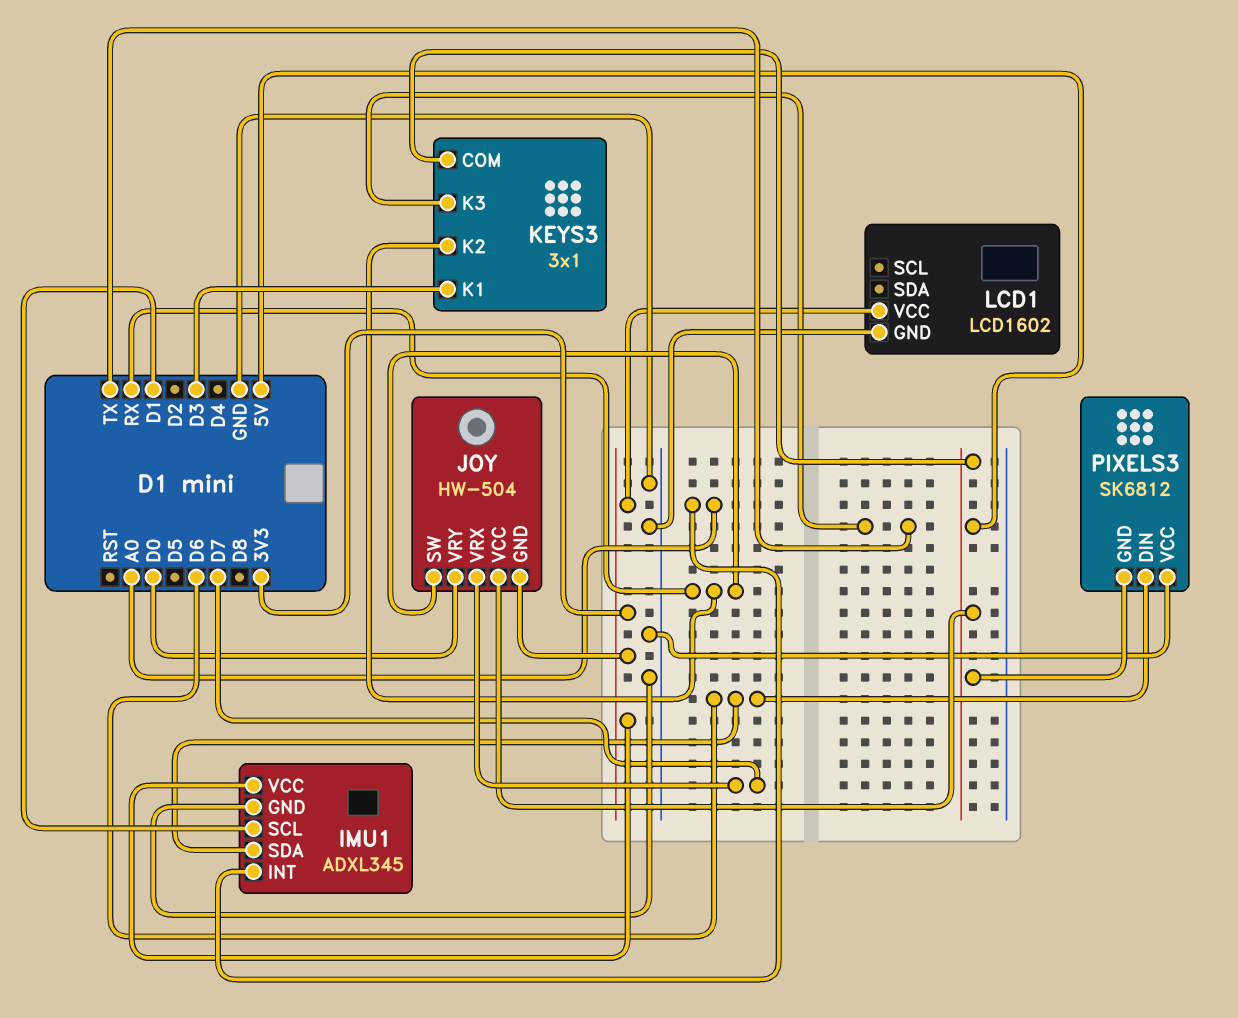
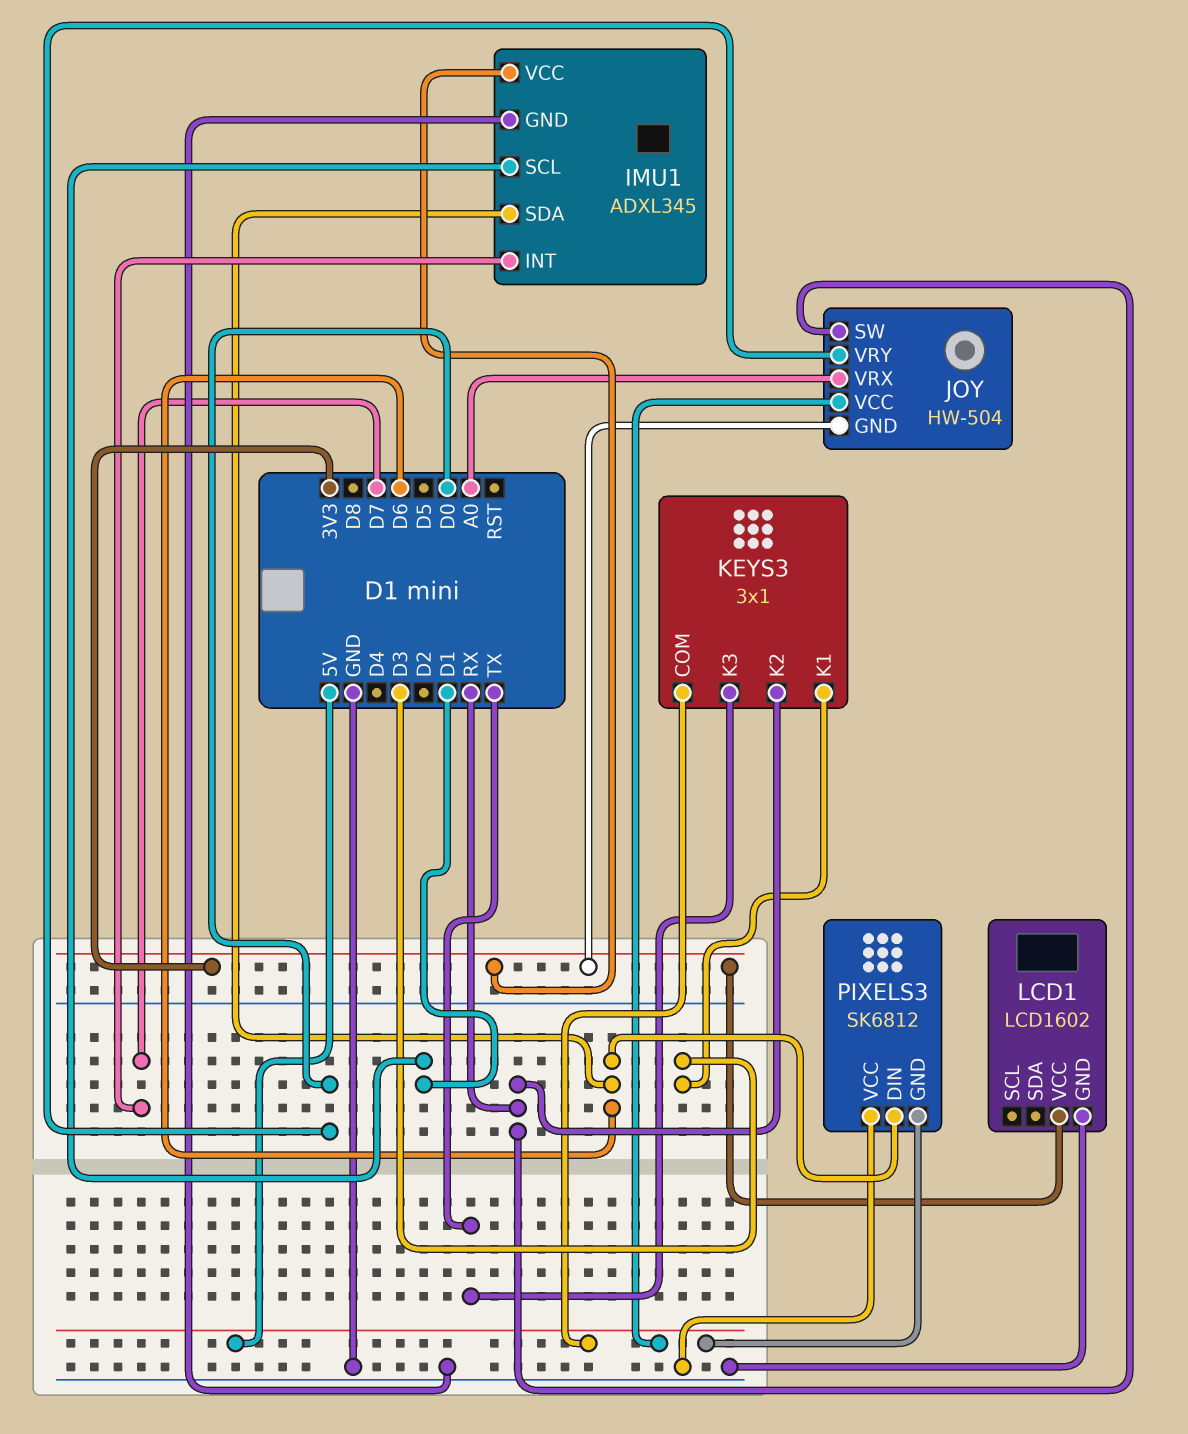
IMU1 pin INT: A0 -> D7
JOY pin VRX: D7 -> A0

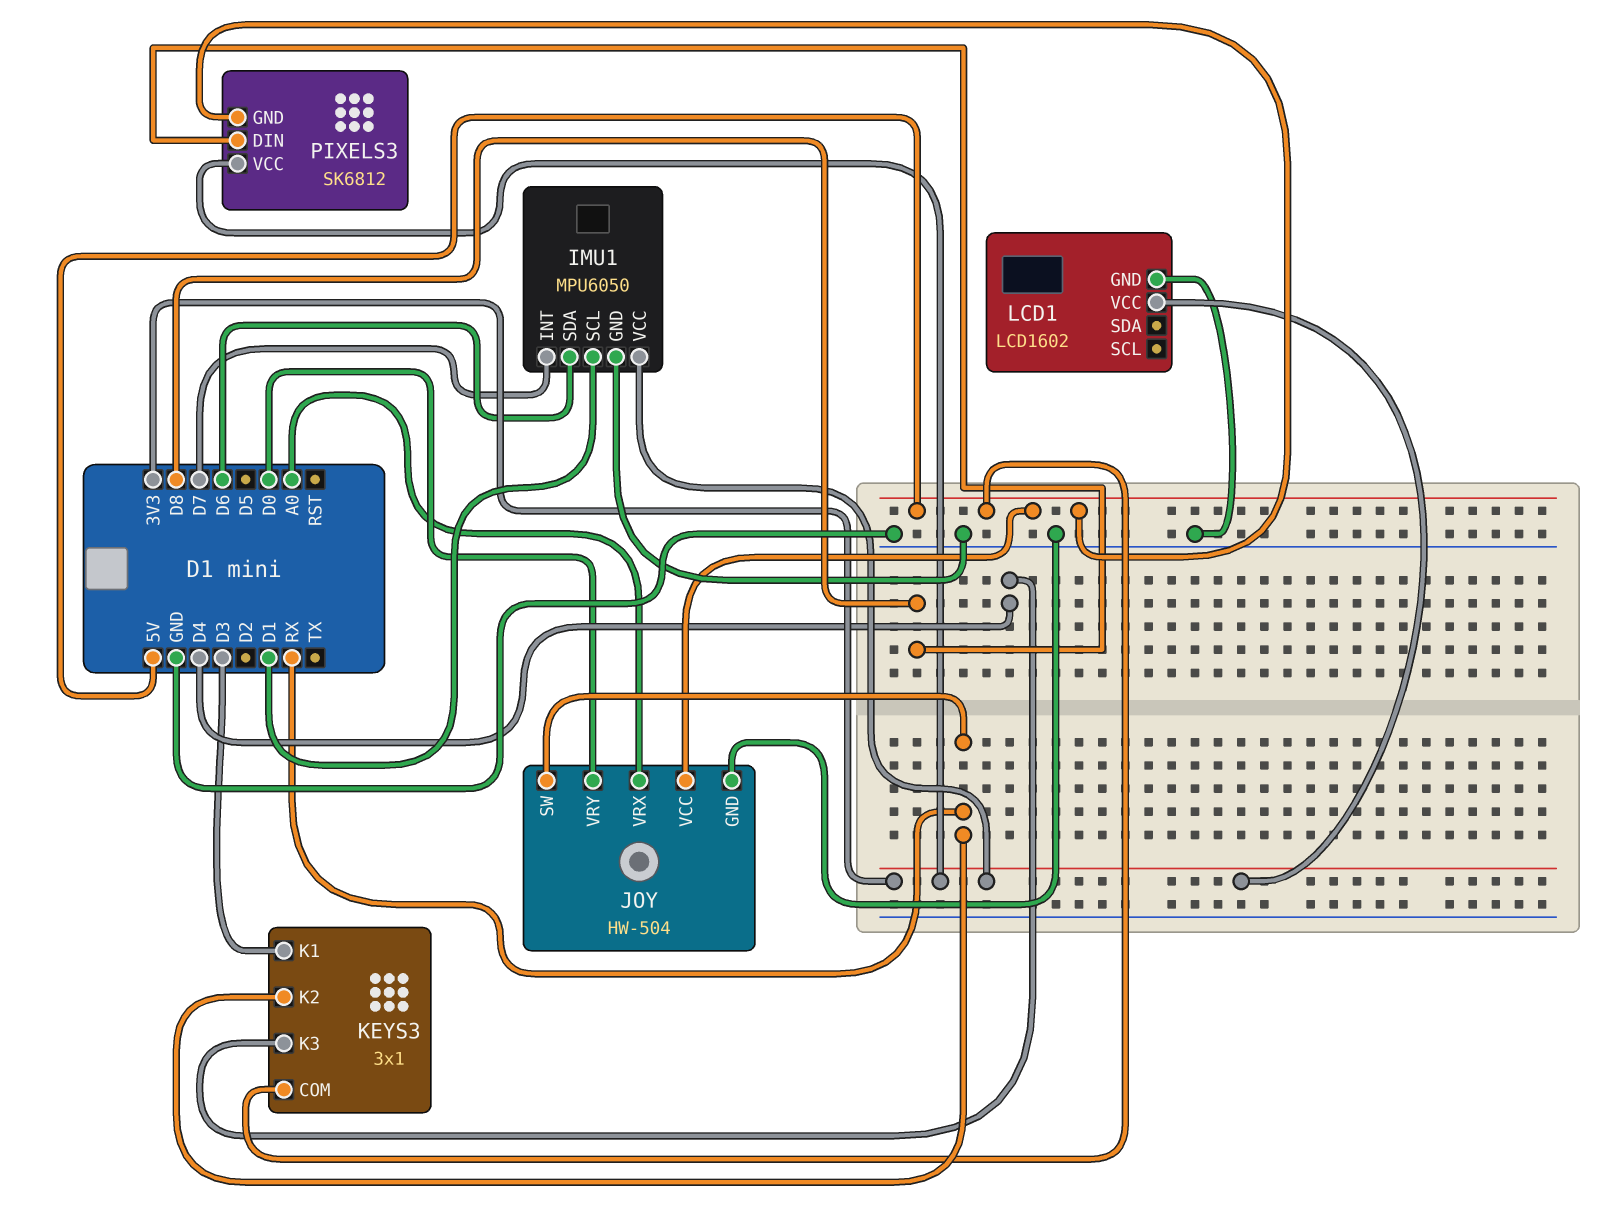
IMU1: ADXL345 -> MPU6050
JOY pin GND: 3V3 -> GND
KEYS3 pin K3: TX -> D4
PIXELS3 pin DIN: D6 -> D8
PIXELS3 pin VCC: GND -> 3V3

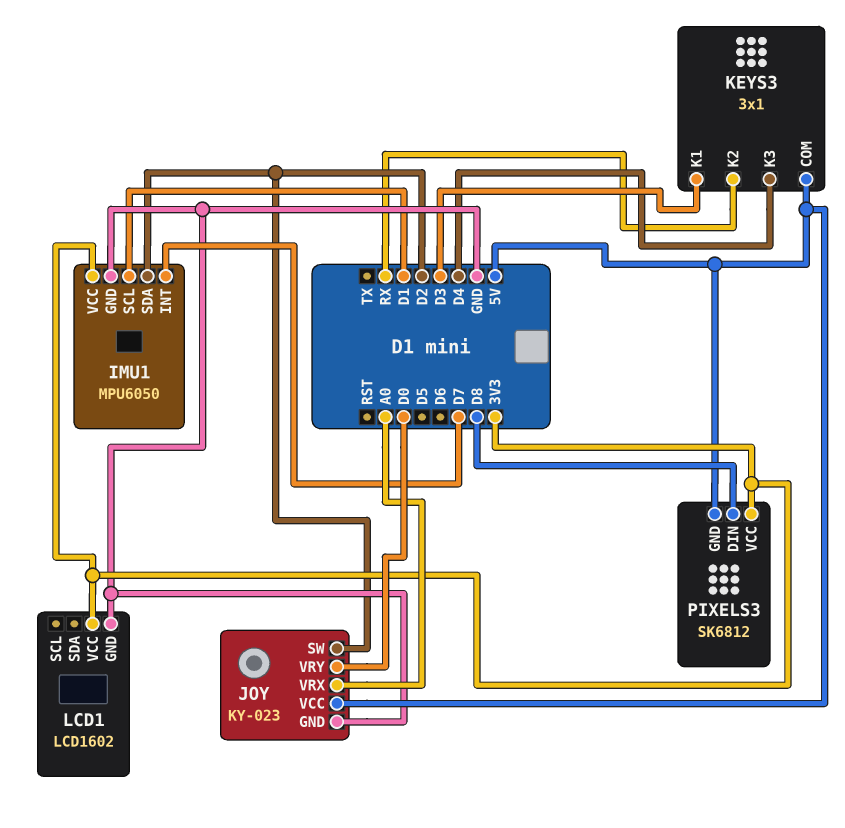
IMU1 pin SDA: D6 -> D2
JOY: HW-504 -> KY-023
JOY pin SW: RX -> D2

